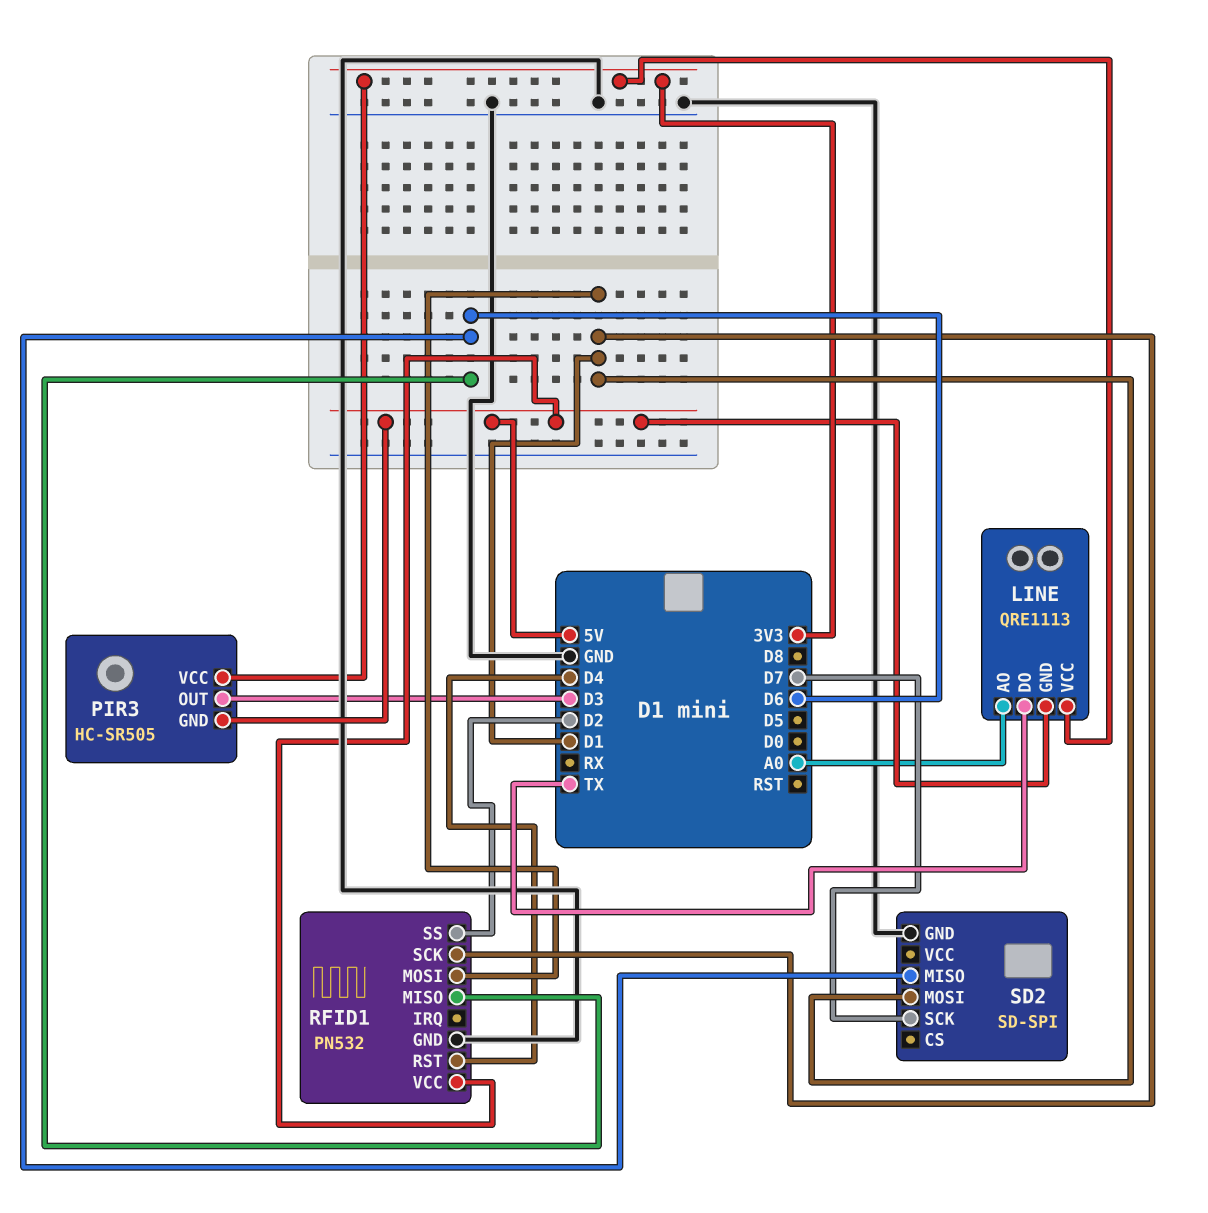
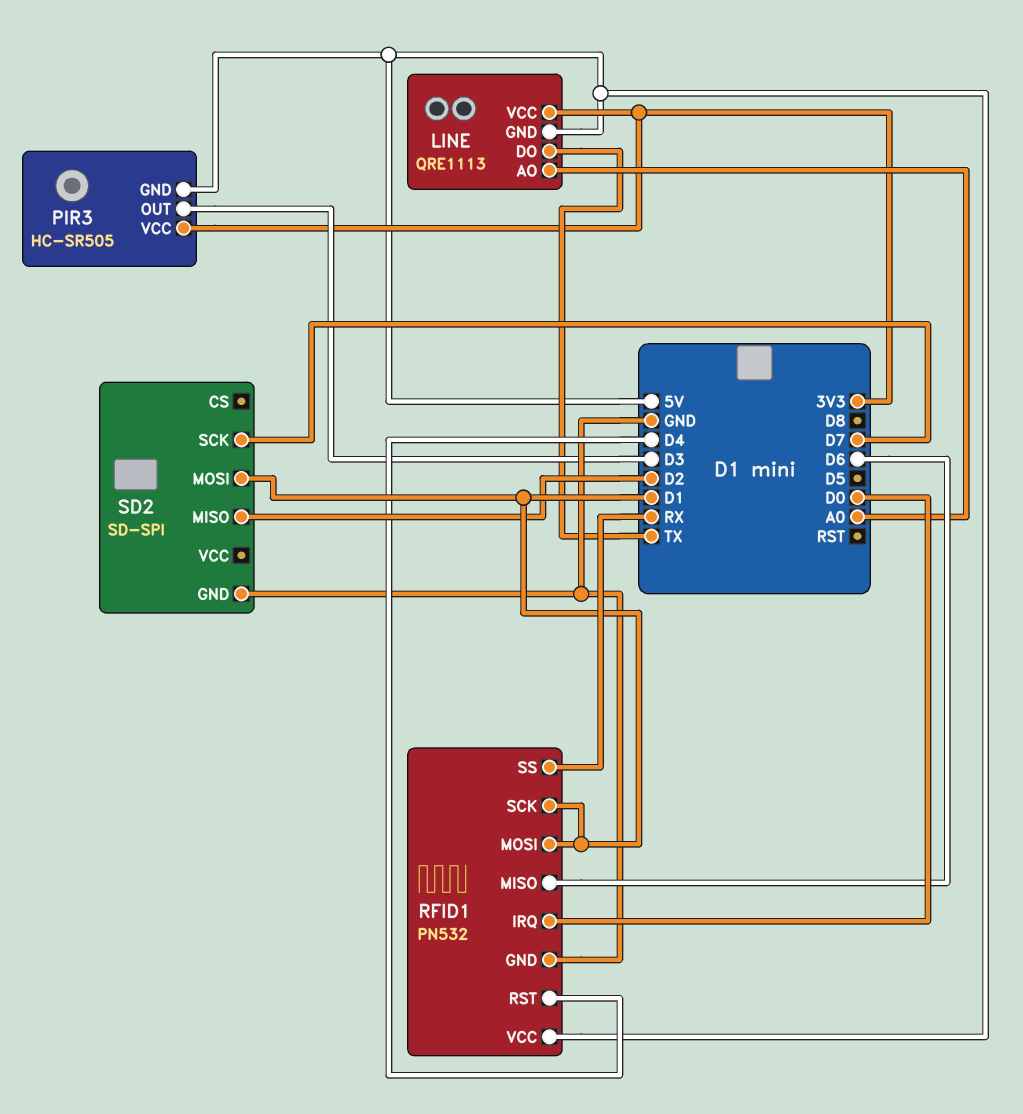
RFID1 pin IRQ: none -> D0
RFID1 pin SS: D2 -> RX
SD2 pin MISO: D6 -> D2

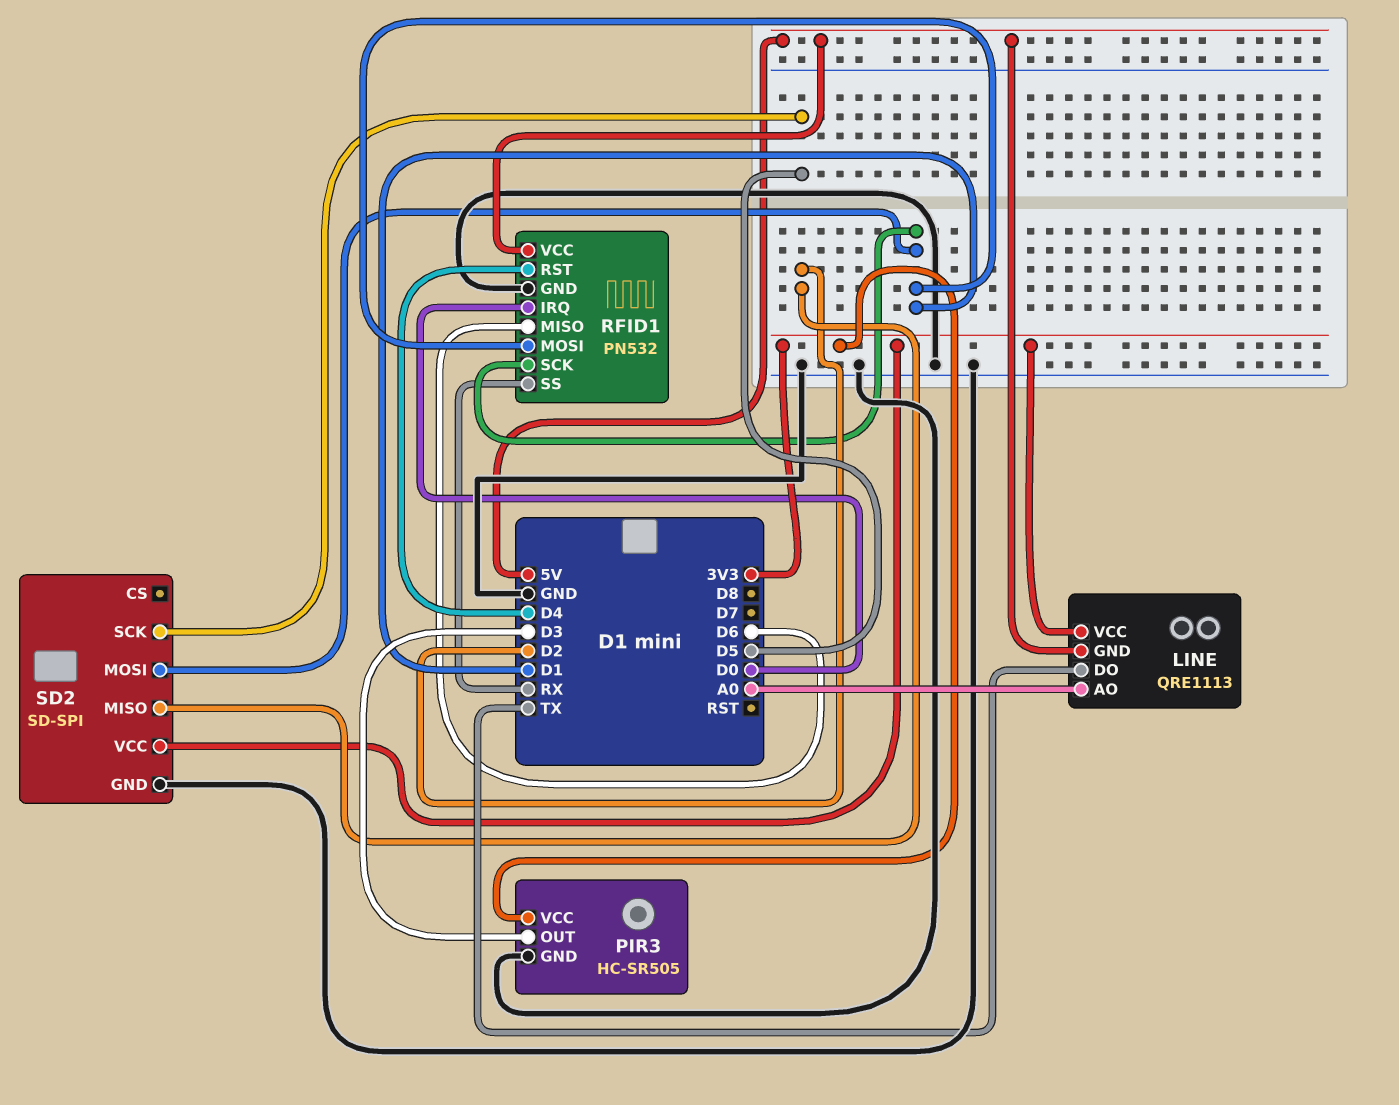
PIR3 pin GND: 5V -> GND
SD2 pin SCK: D7 -> D5
SD2 pin VCC: none -> 3V3

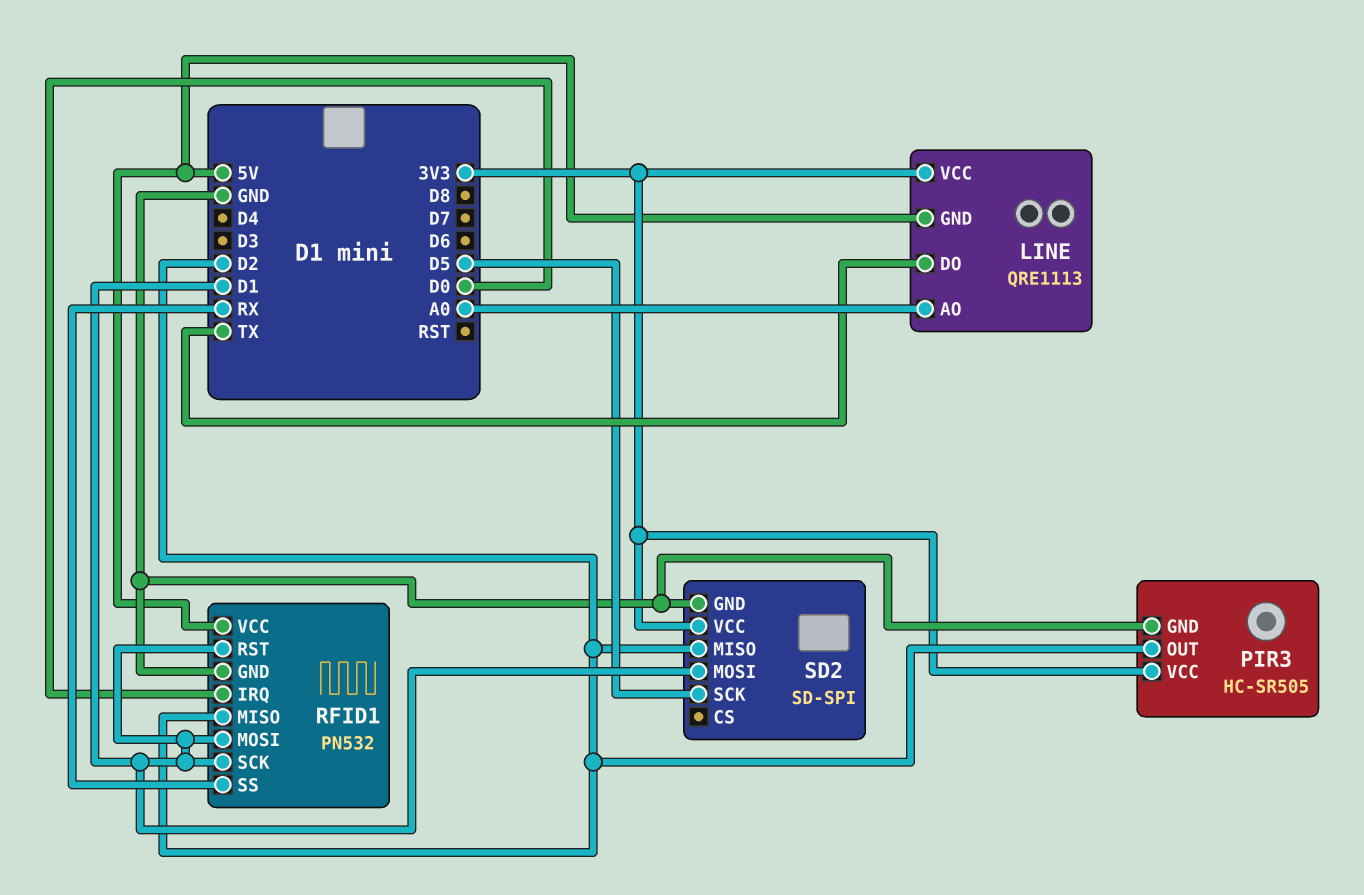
PIR3 pin OUT: D3 -> D2
RFID1 pin MISO: D6 -> D2
RFID1 pin RST: D4 -> D1

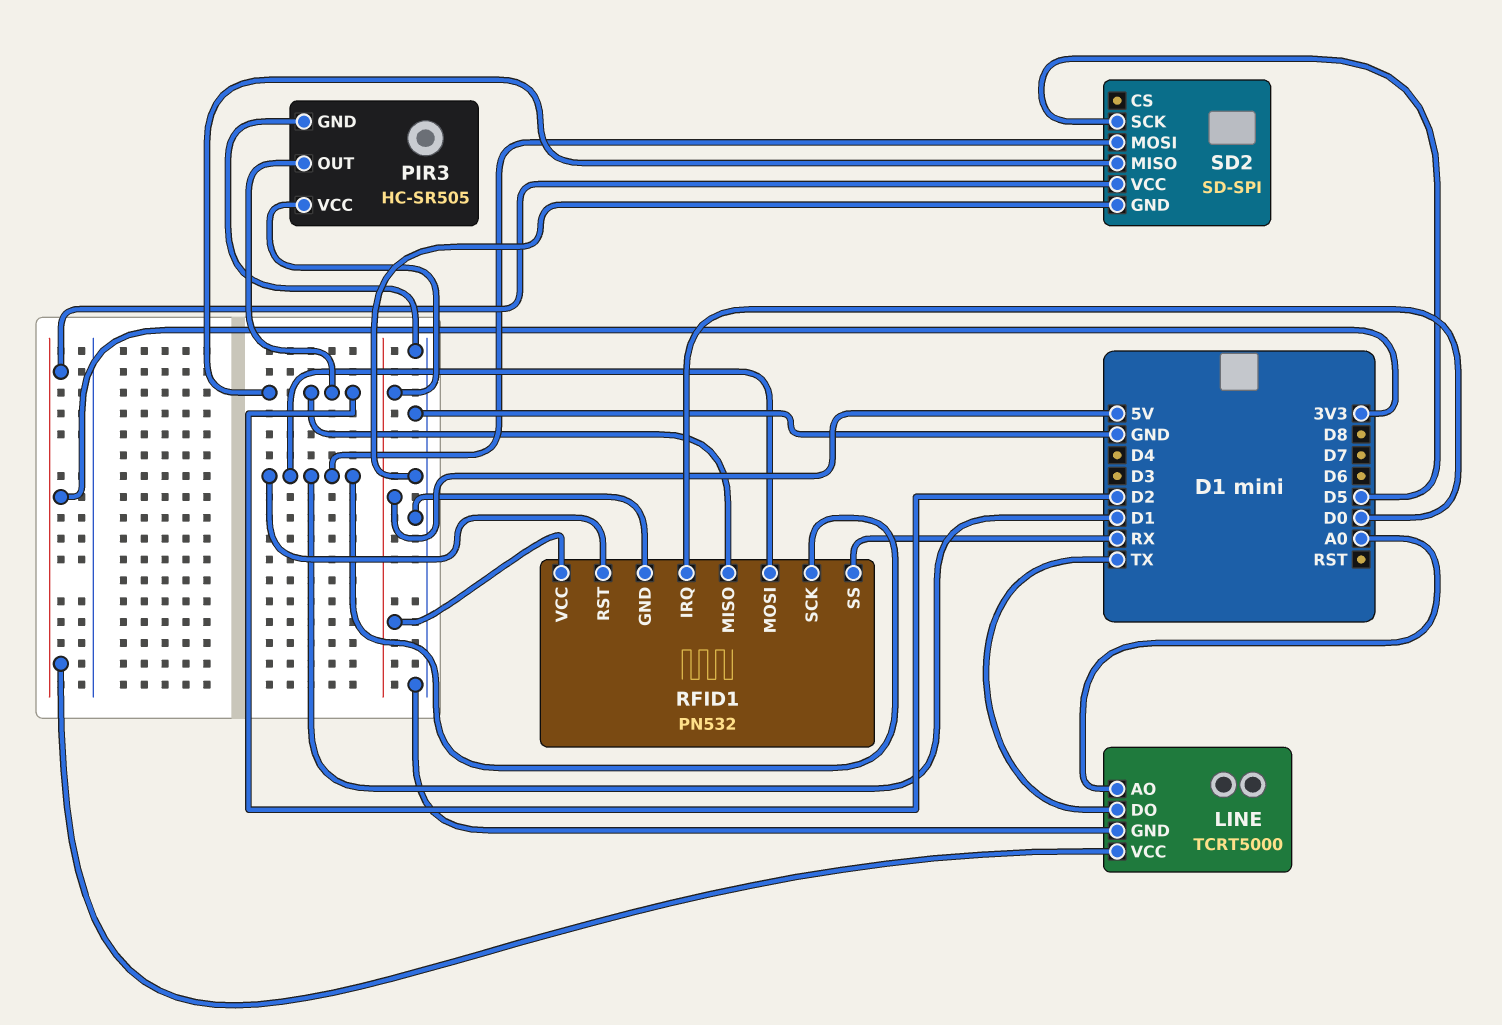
LINE: QRE1113 -> TCRT5000
LINE pin GND: 5V -> GND
PIR3 pin VCC: 3V3 -> 5V

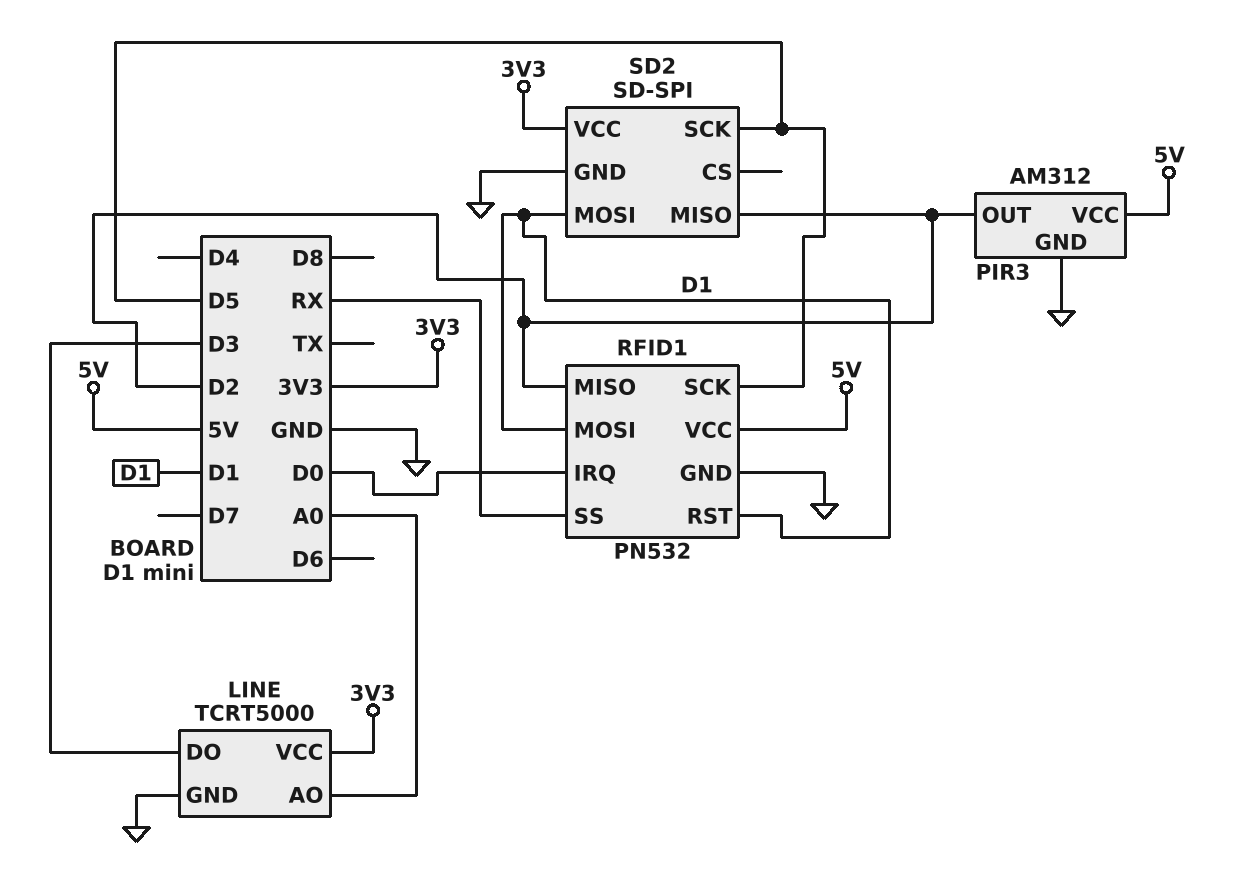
LINE pin DO: TX -> D3
PIR3: HC-SR505 -> AM312
RFID1 pin SCK: D1 -> D5

